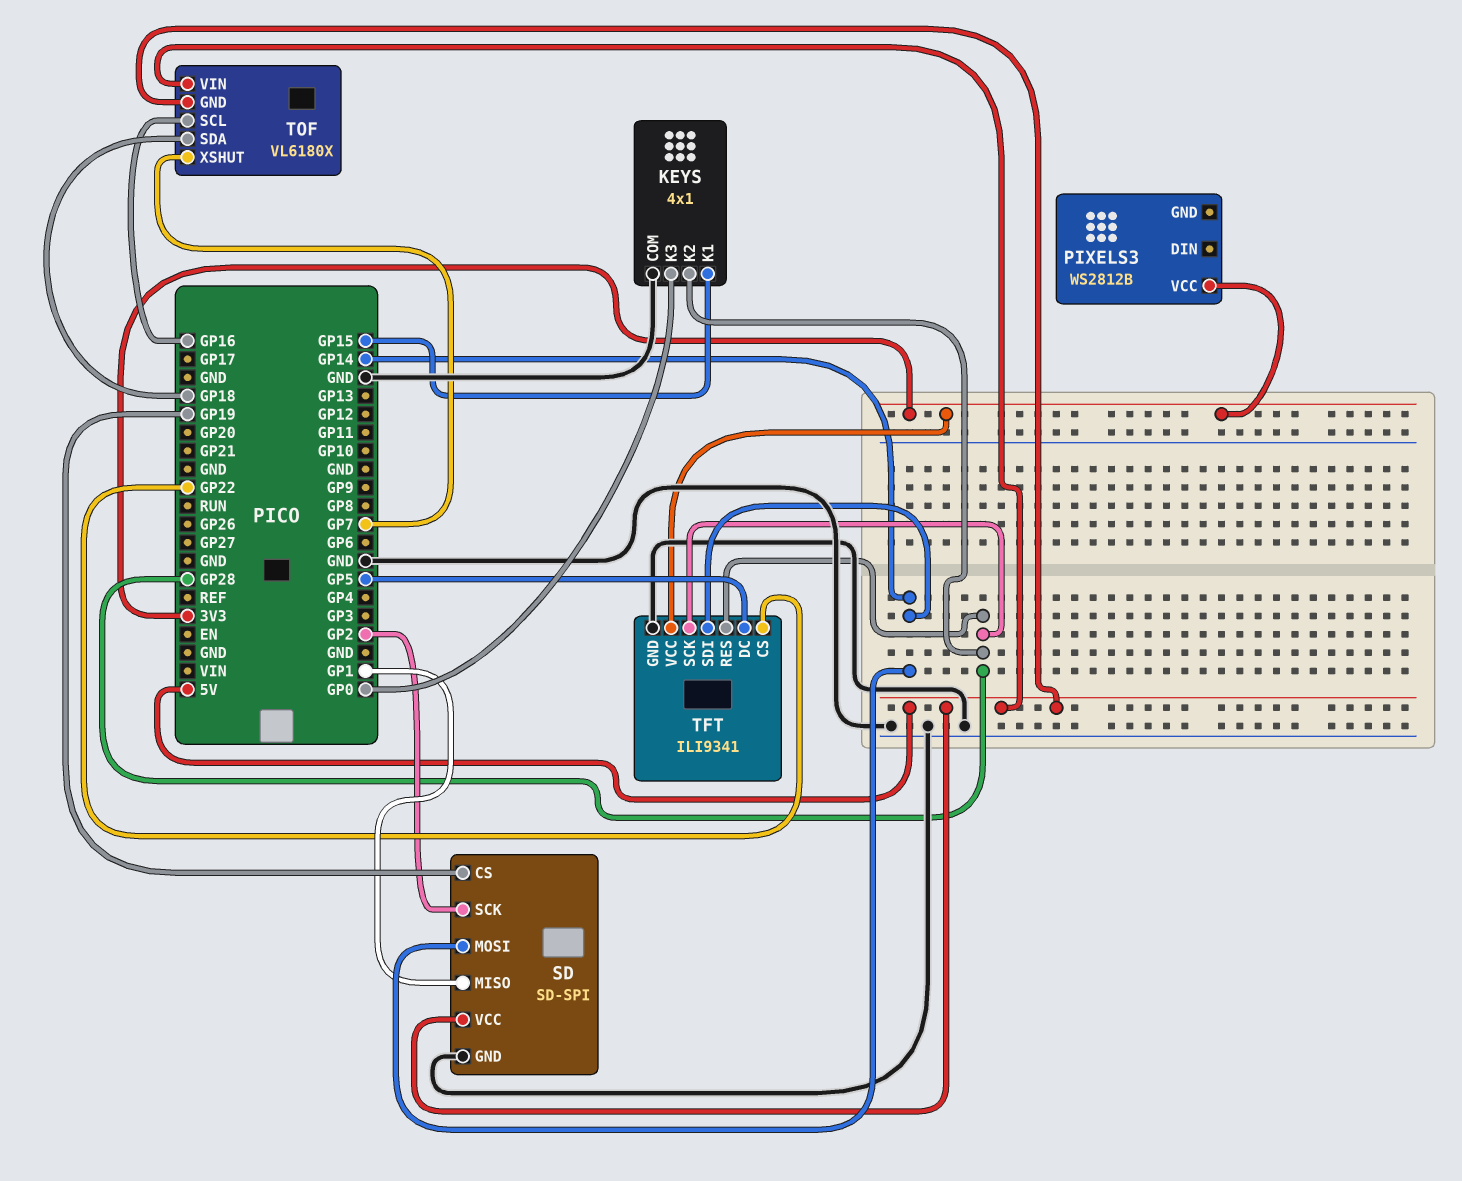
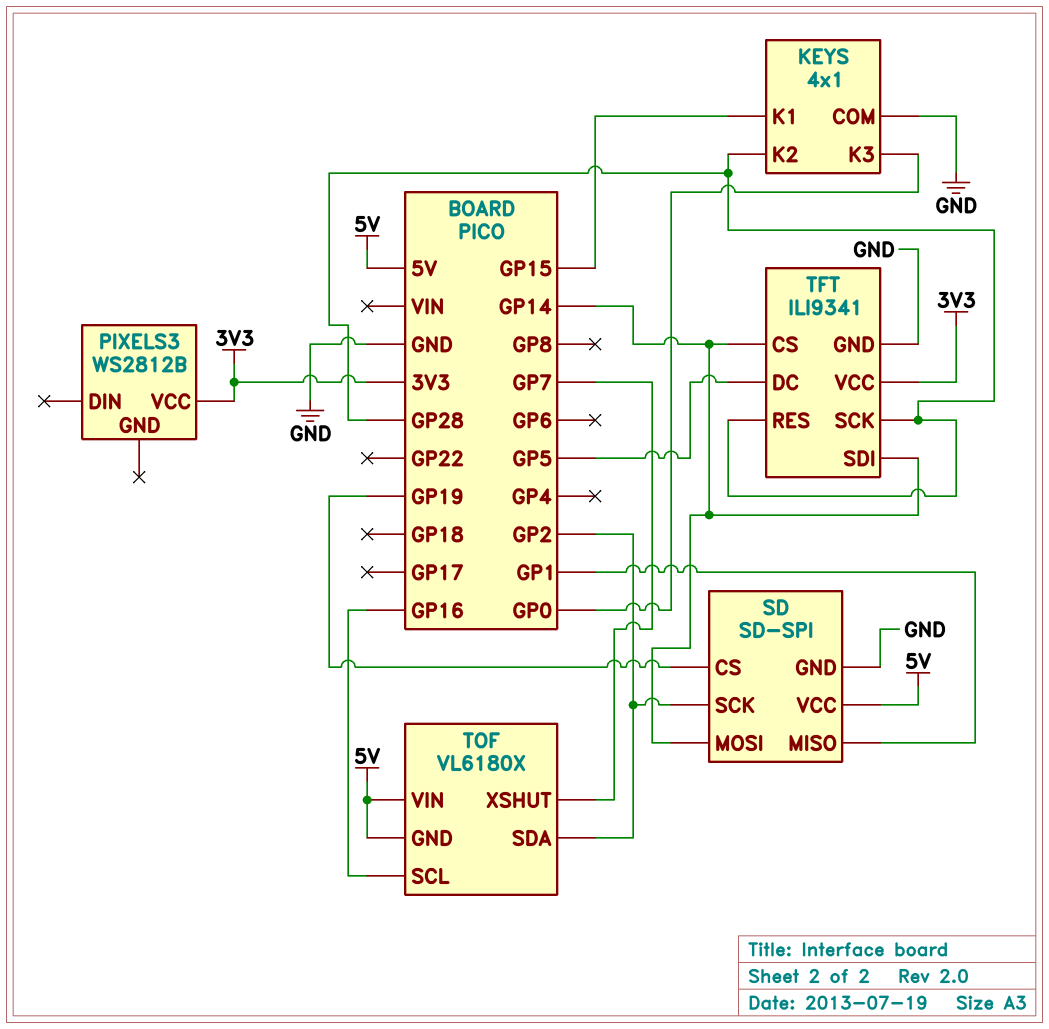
TFT pin CS: GP22 -> GP14
TOF pin SDA: GP18 -> GP2

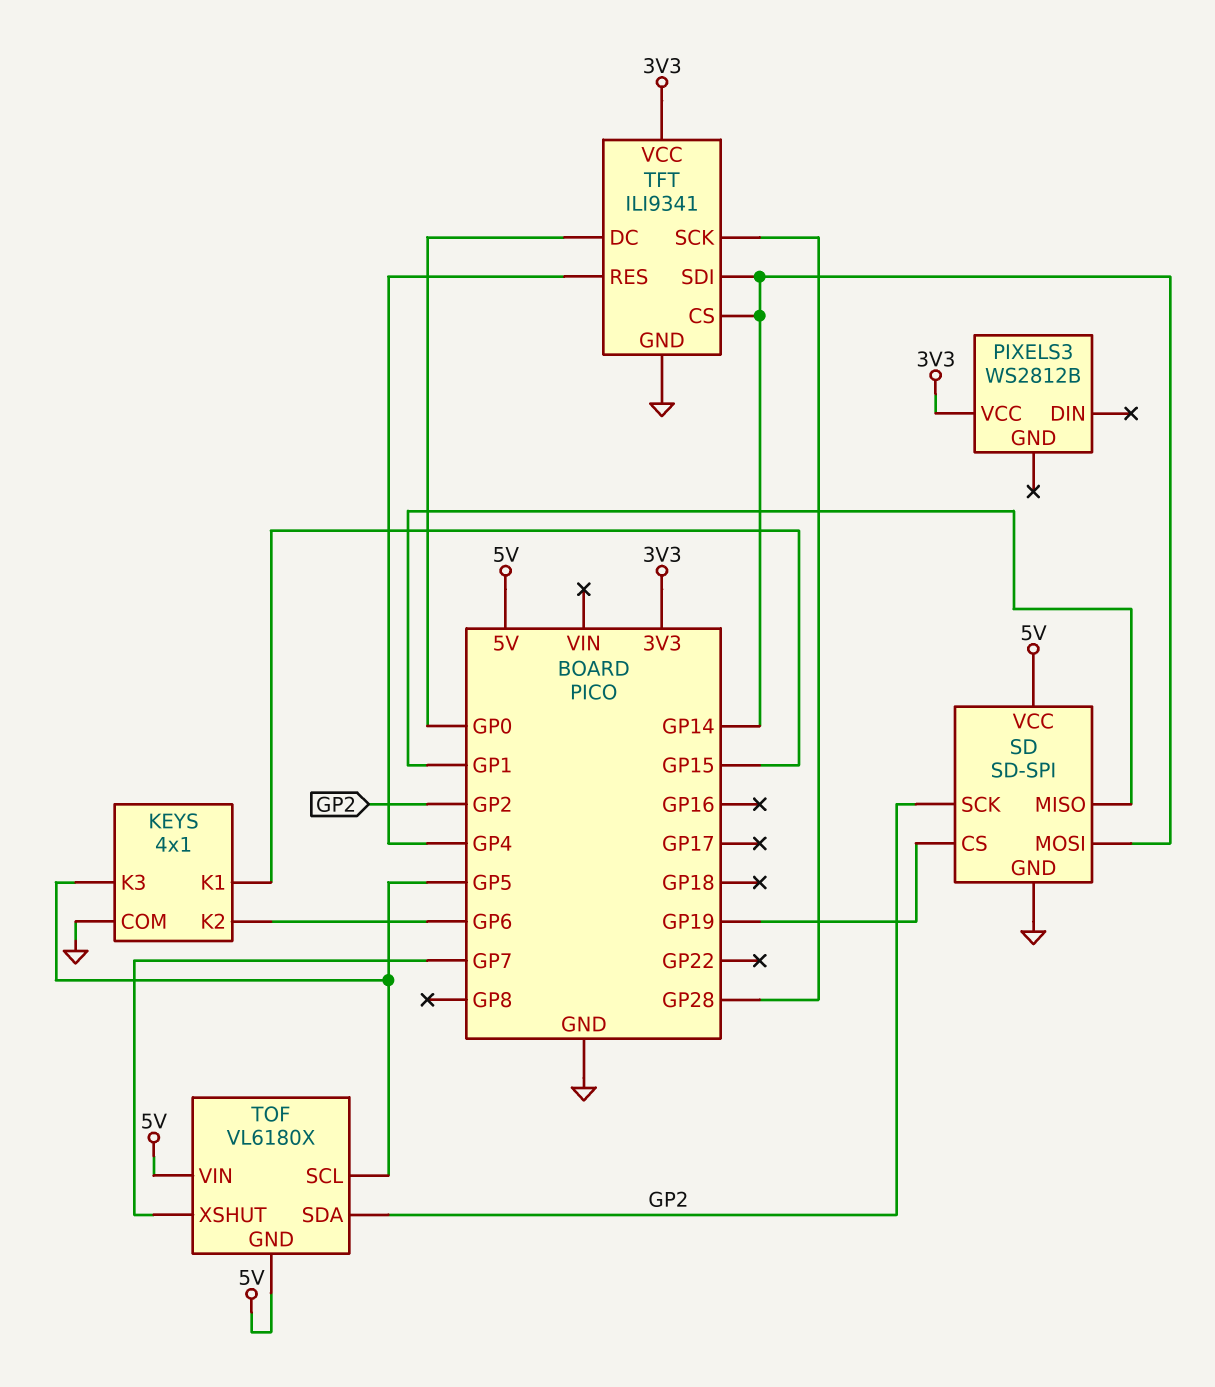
KEYS pin K2: GP28 -> GP6
KEYS pin K3: GP0 -> GP5
TFT pin DC: GP5 -> GP0
TFT pin RES: GP28 -> GP4
TOF pin SCL: GP16 -> GP5

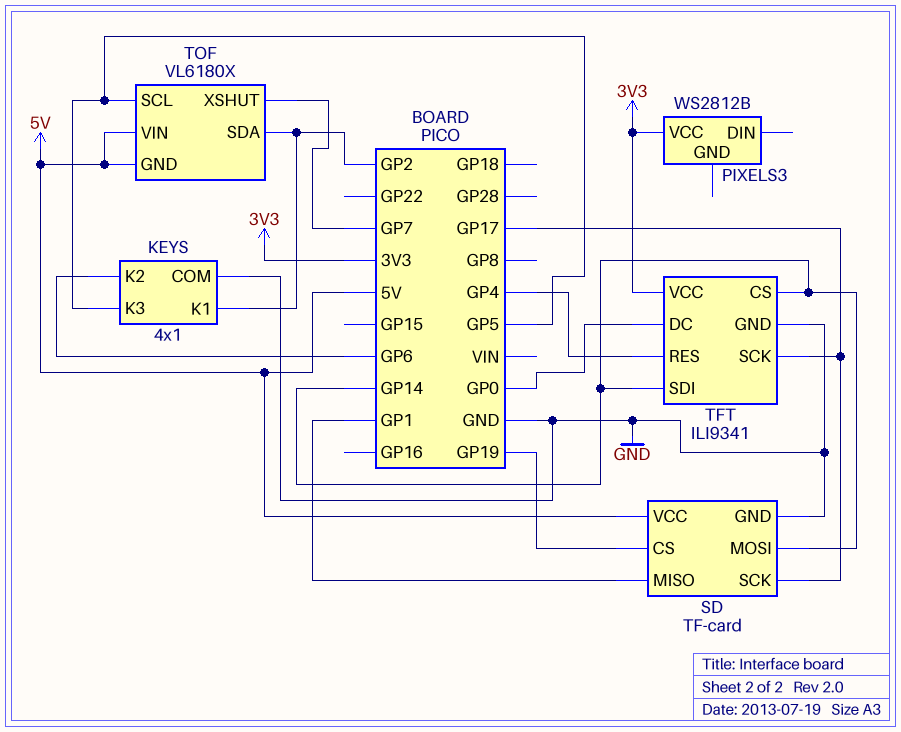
KEYS pin K1: GP15 -> GP2
SD: SD-SPI -> TF-card
SD pin SCK: GP2 -> GP17
TFT pin SCK: GP28 -> GP17

